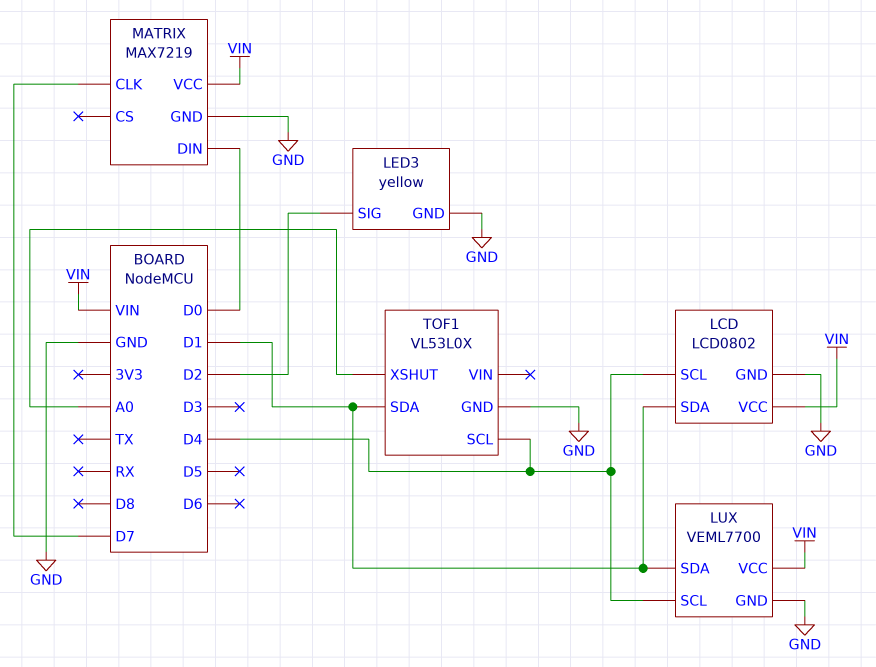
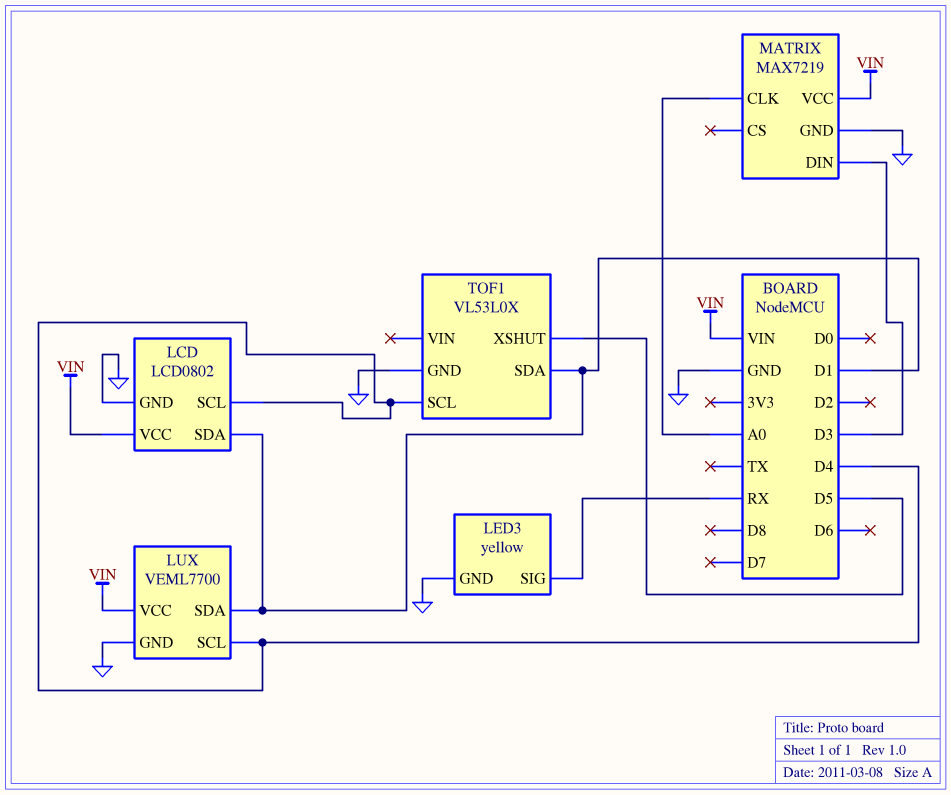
LED3 pin SIG: D2 -> RX
MATRIX pin CLK: D7 -> A0
MATRIX pin DIN: D0 -> D3
TOF1 pin XSHUT: A0 -> D5

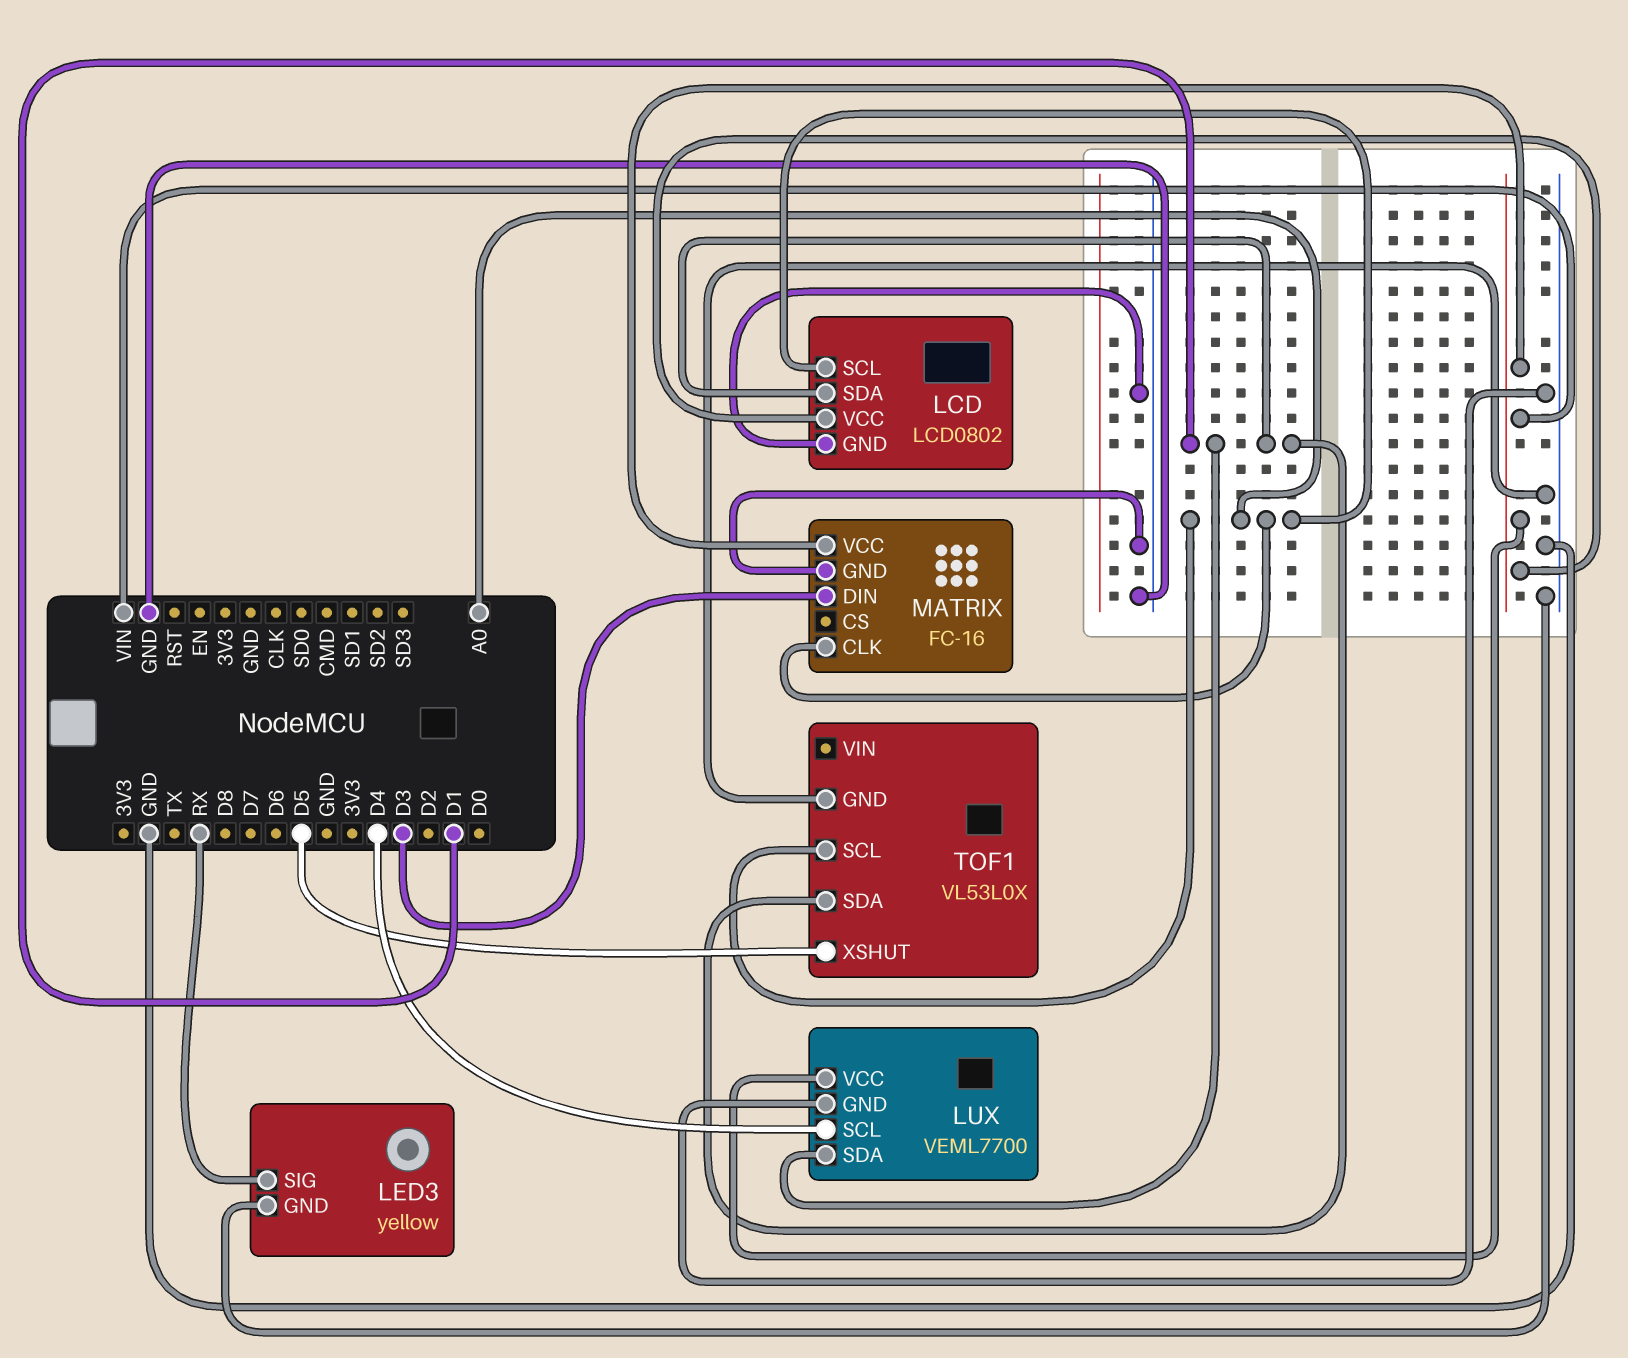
LCD pin SCL: D4 -> A0
MATRIX: MAX7219 -> FC-16
TOF1 pin SCL: D4 -> A0

